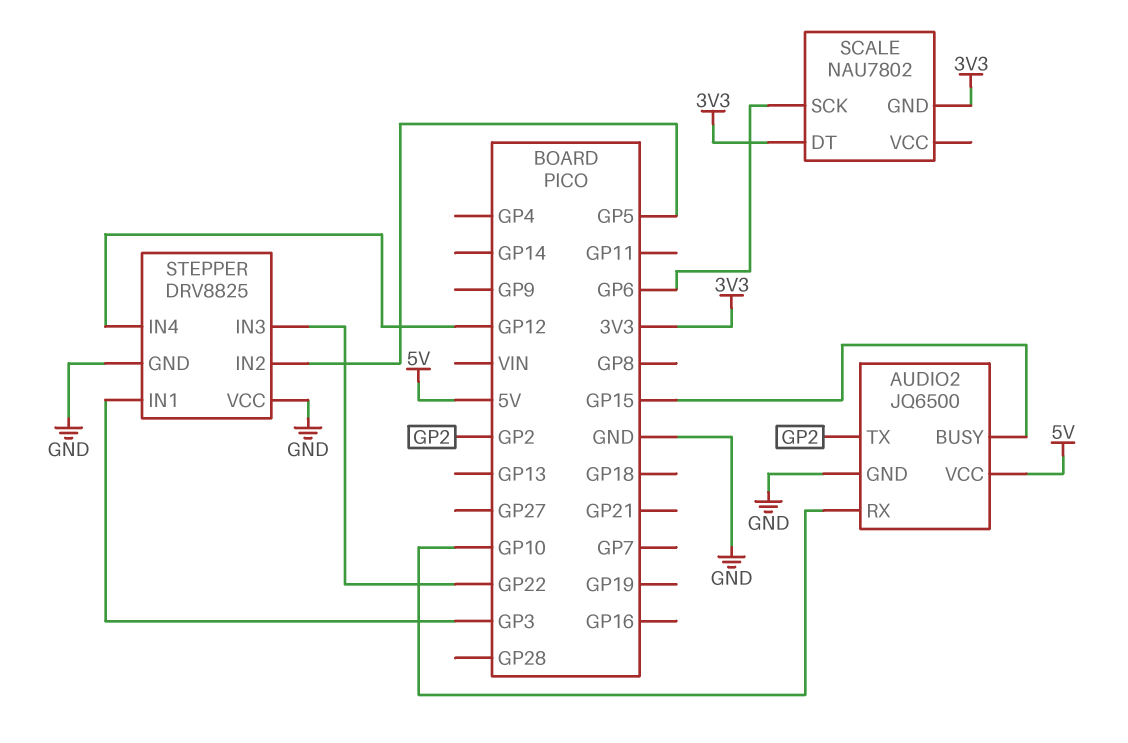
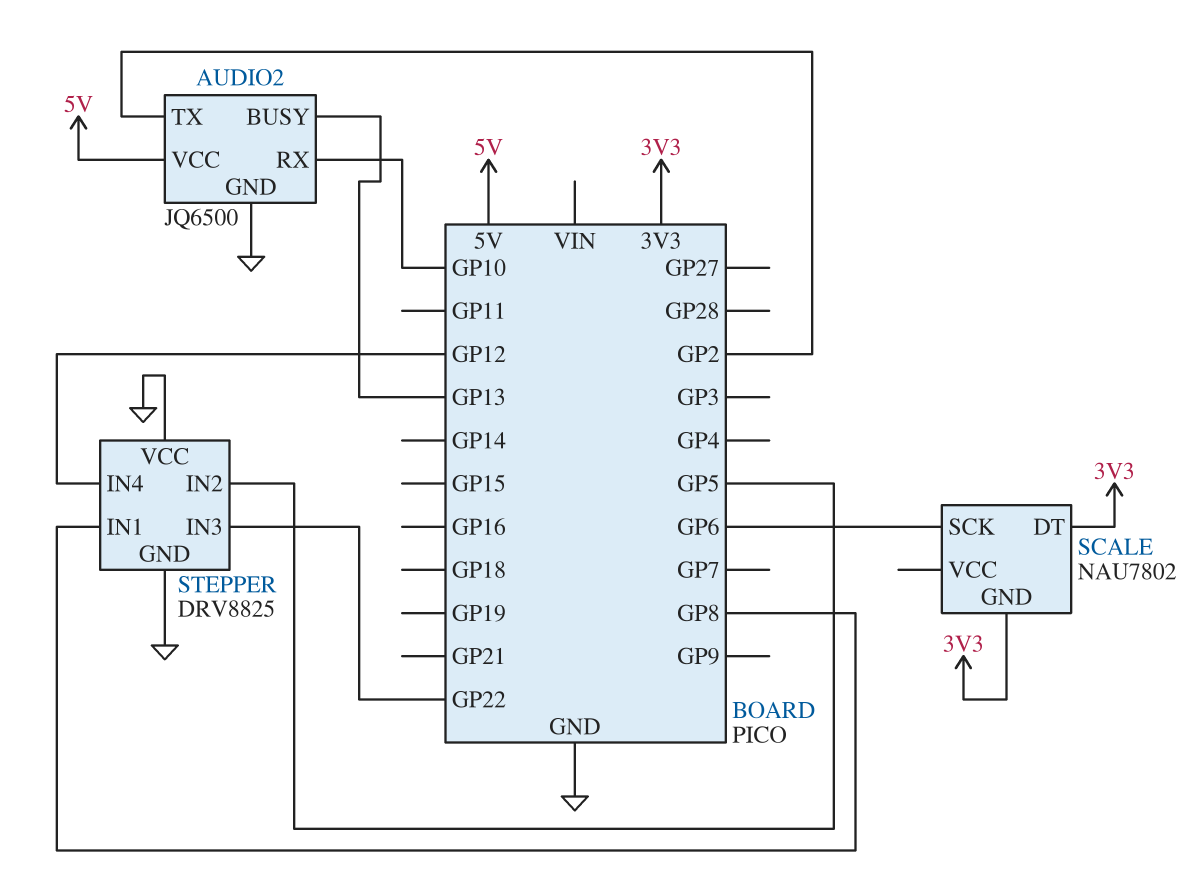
AUDIO2 pin BUSY: GP15 -> GP13
STEPPER pin IN1: GP3 -> GP8

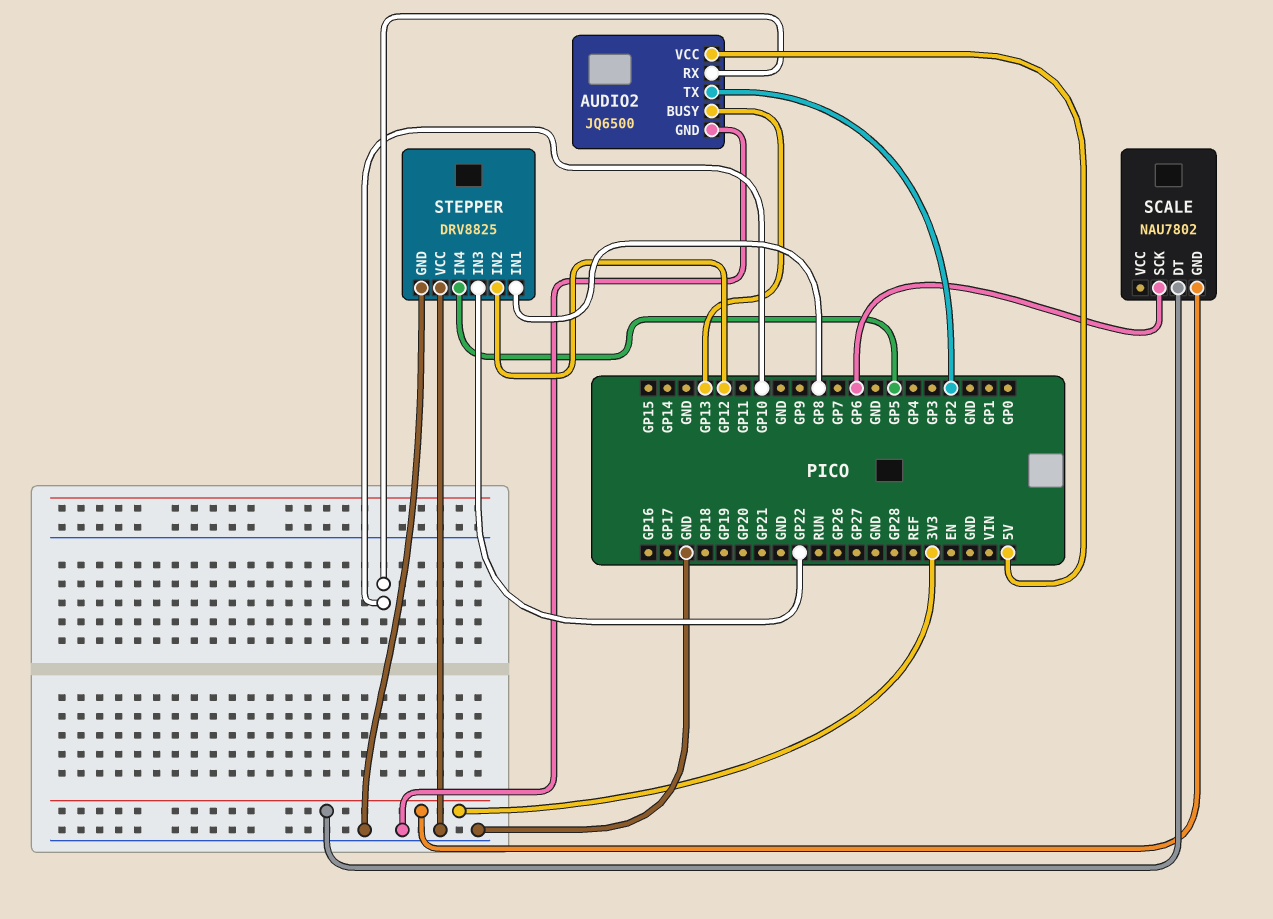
STEPPER pin IN2: GP5 -> GP12
STEPPER pin IN4: GP12 -> GP5

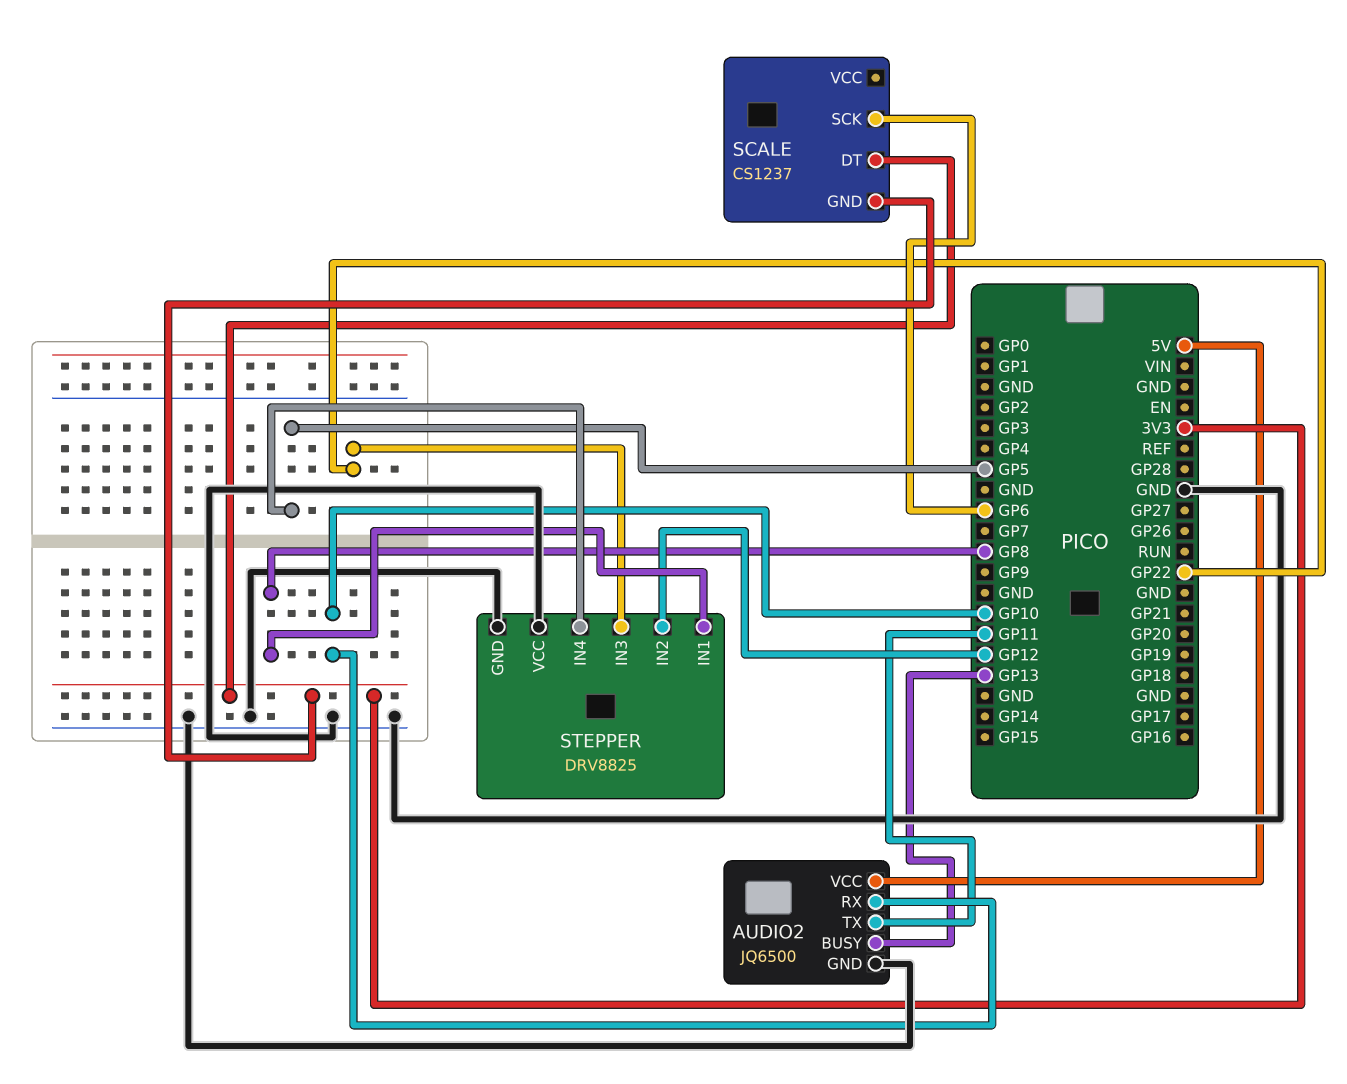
AUDIO2 pin TX: GP2 -> GP11
SCALE: NAU7802 -> CS1237

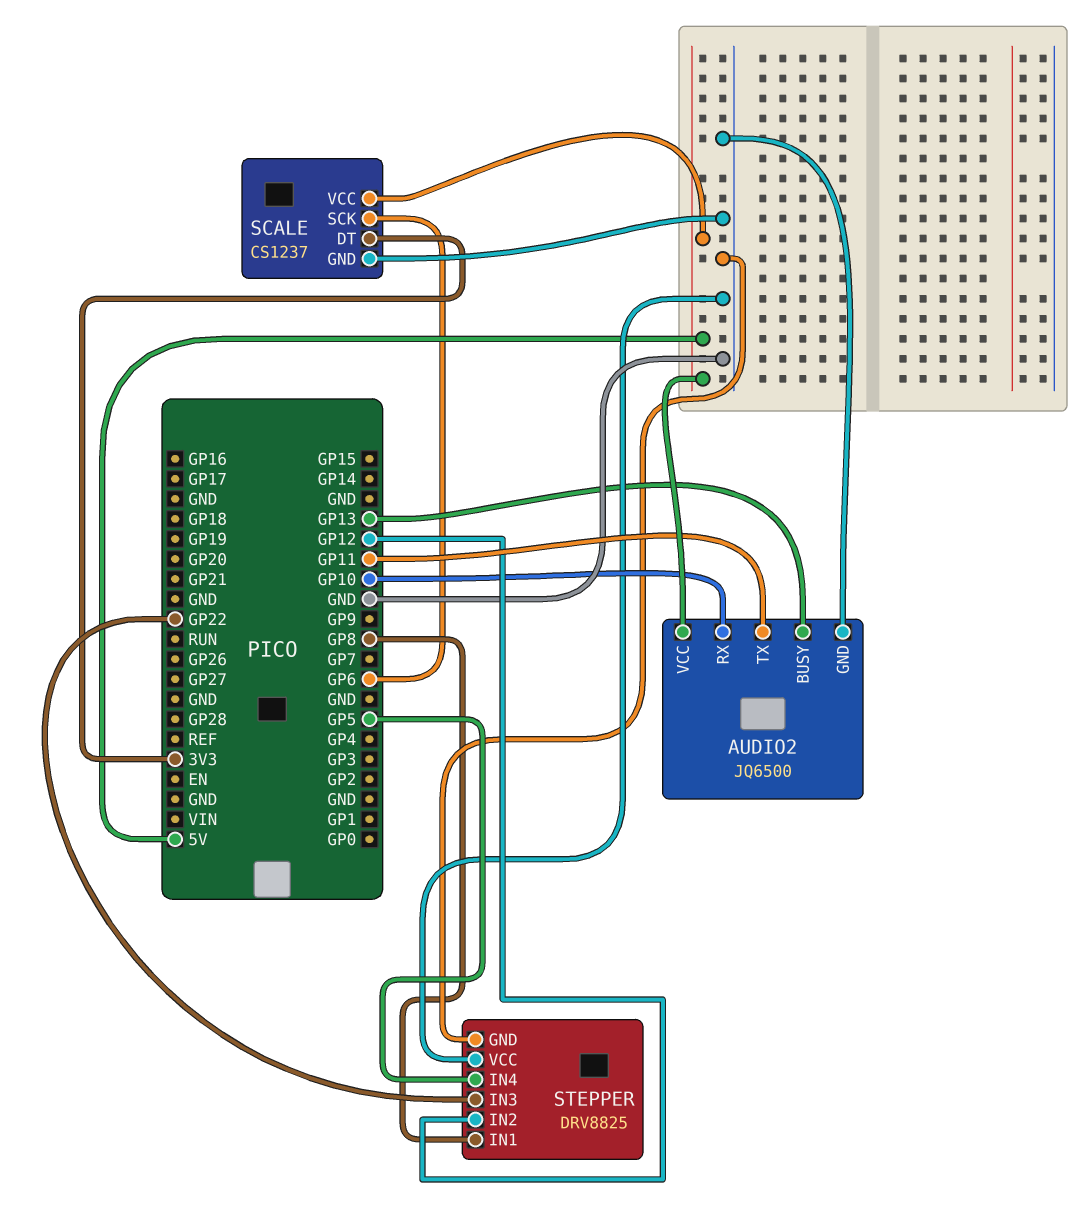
SCALE pin GND: 3V3 -> GND
SCALE pin VCC: none -> 5V

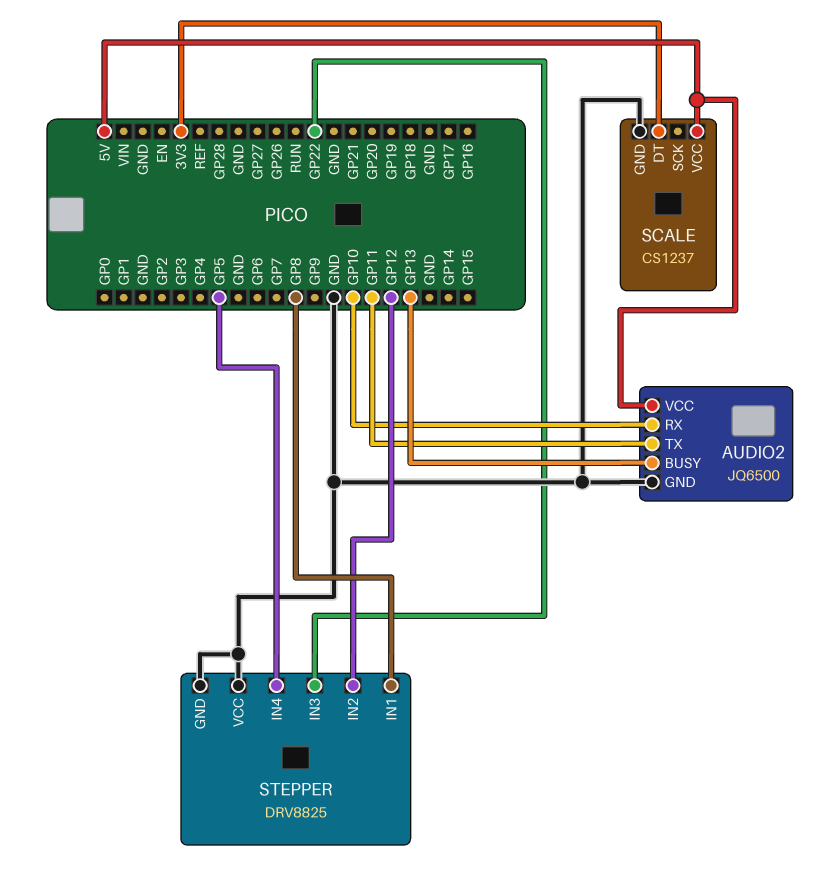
SCALE pin SCK: GP6 -> none

